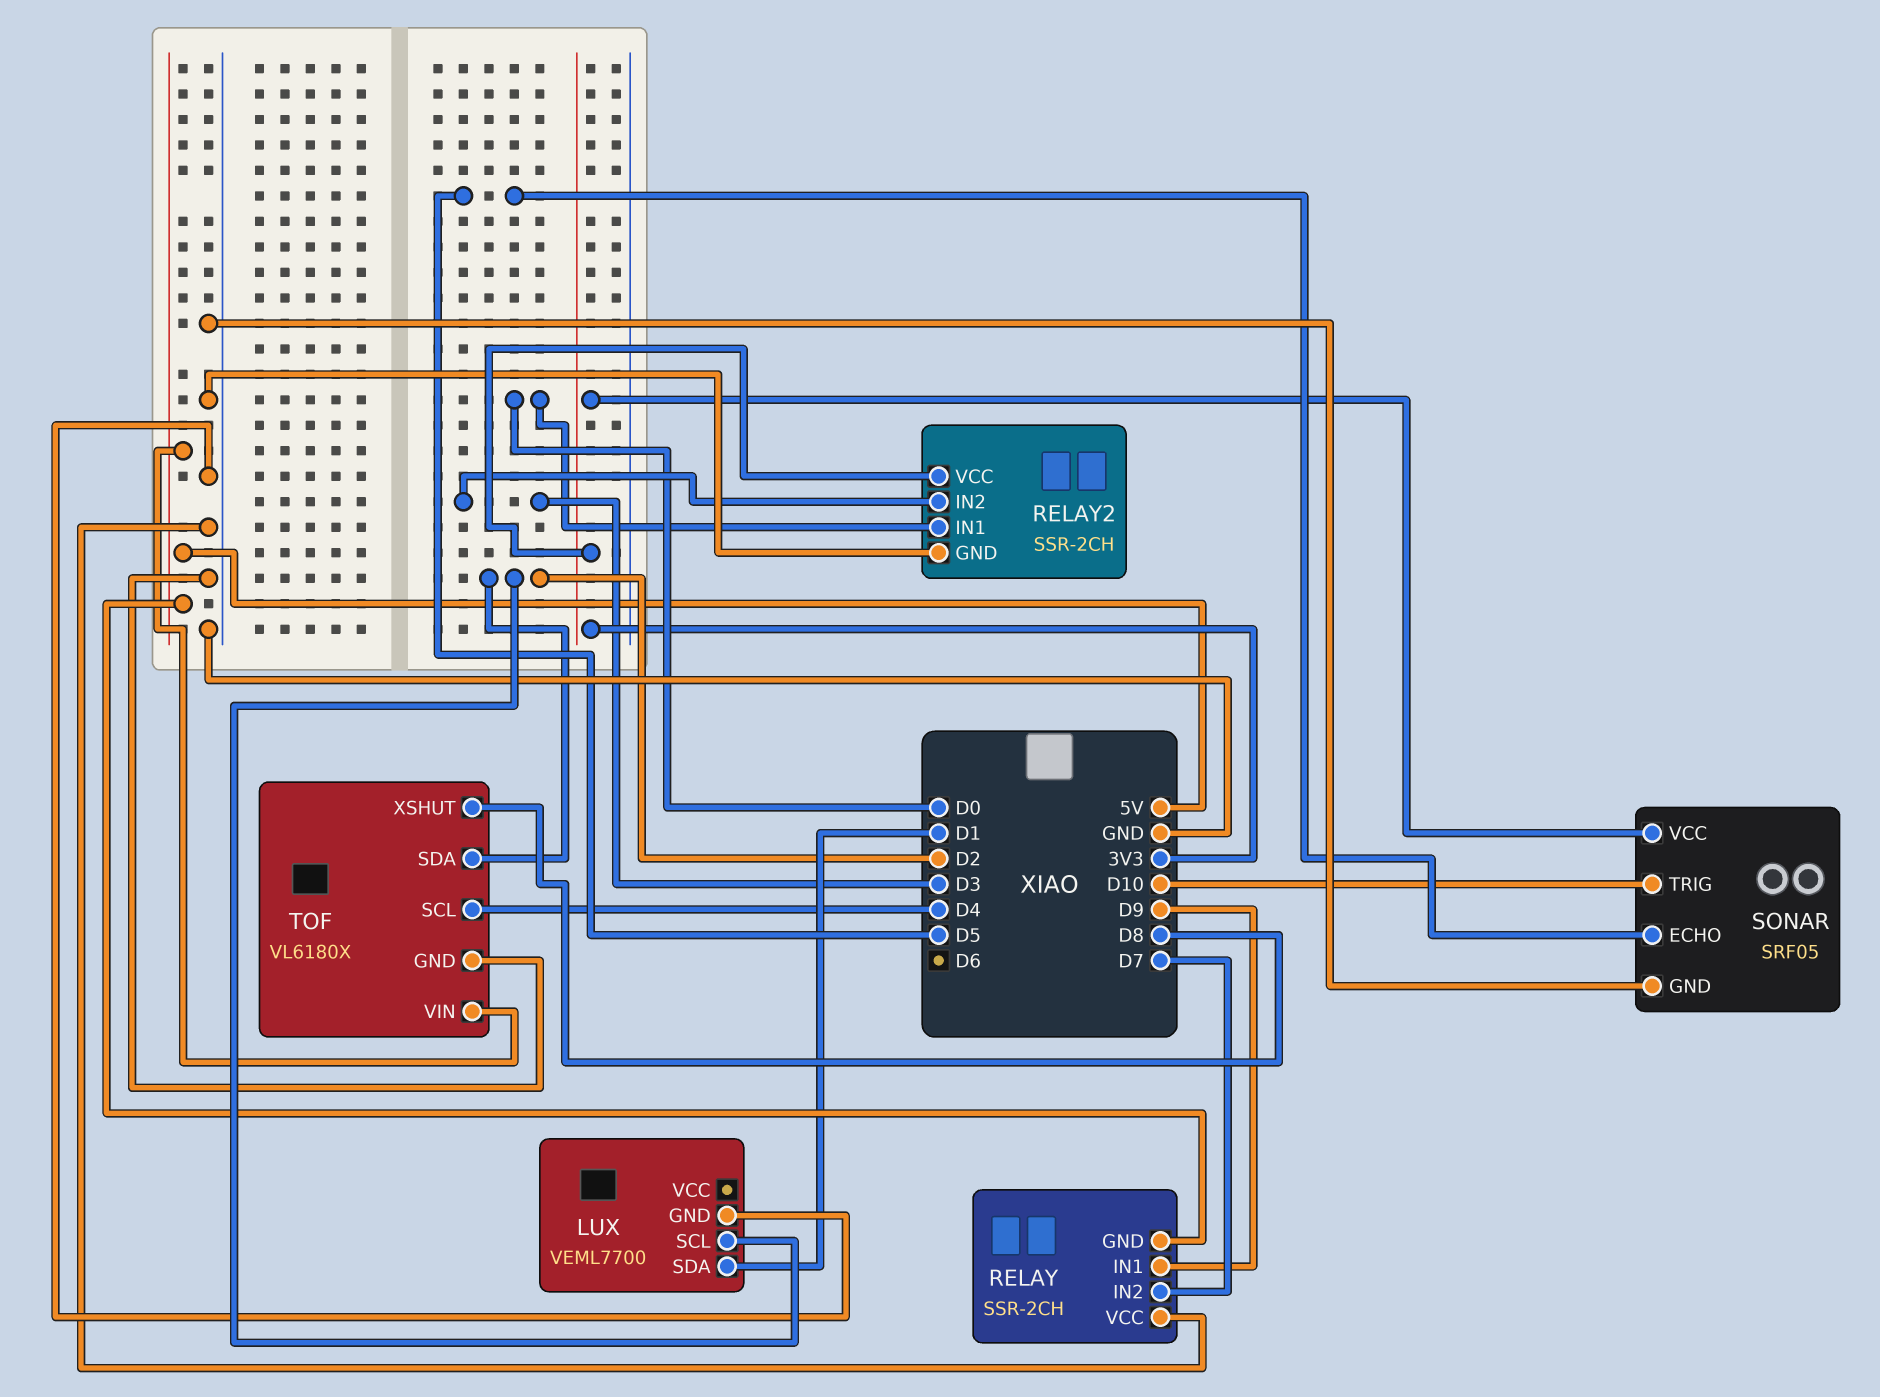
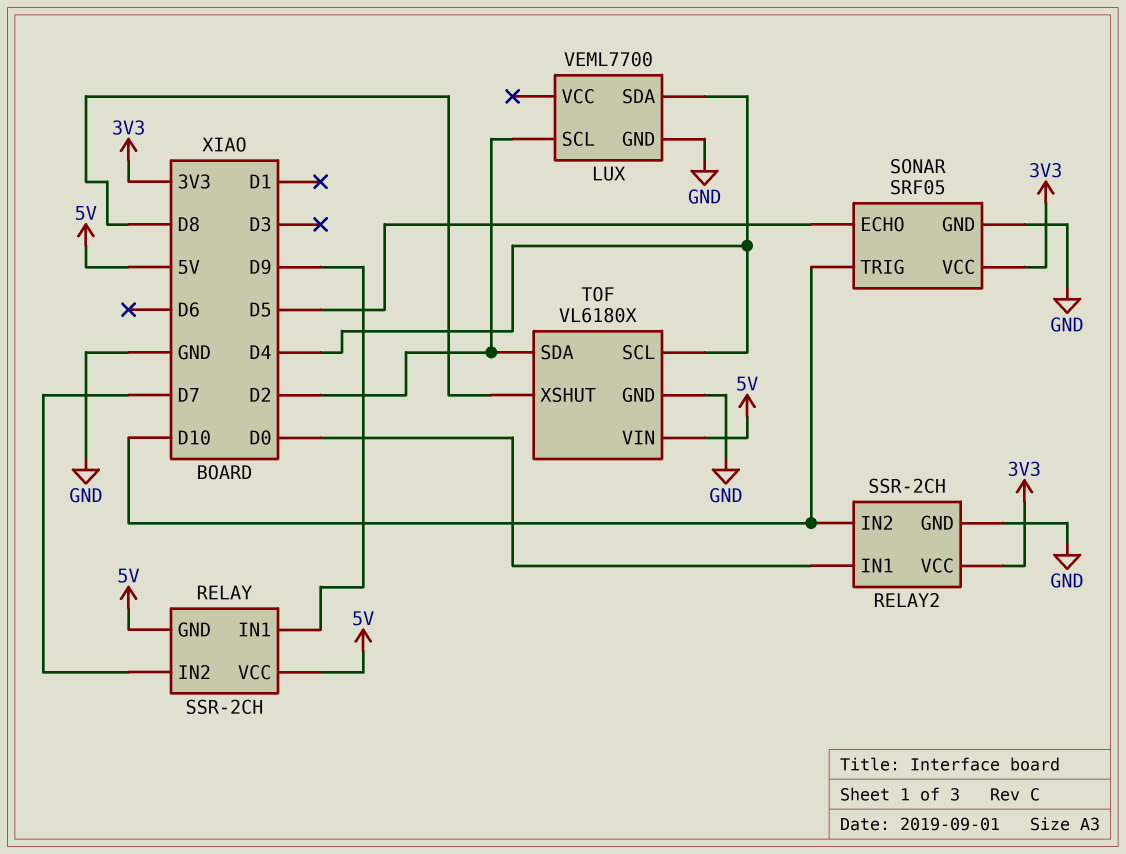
LUX pin SDA: D1 -> D4
RELAY pin VCC: GND -> 5V
RELAY2 pin IN2: D3 -> D10

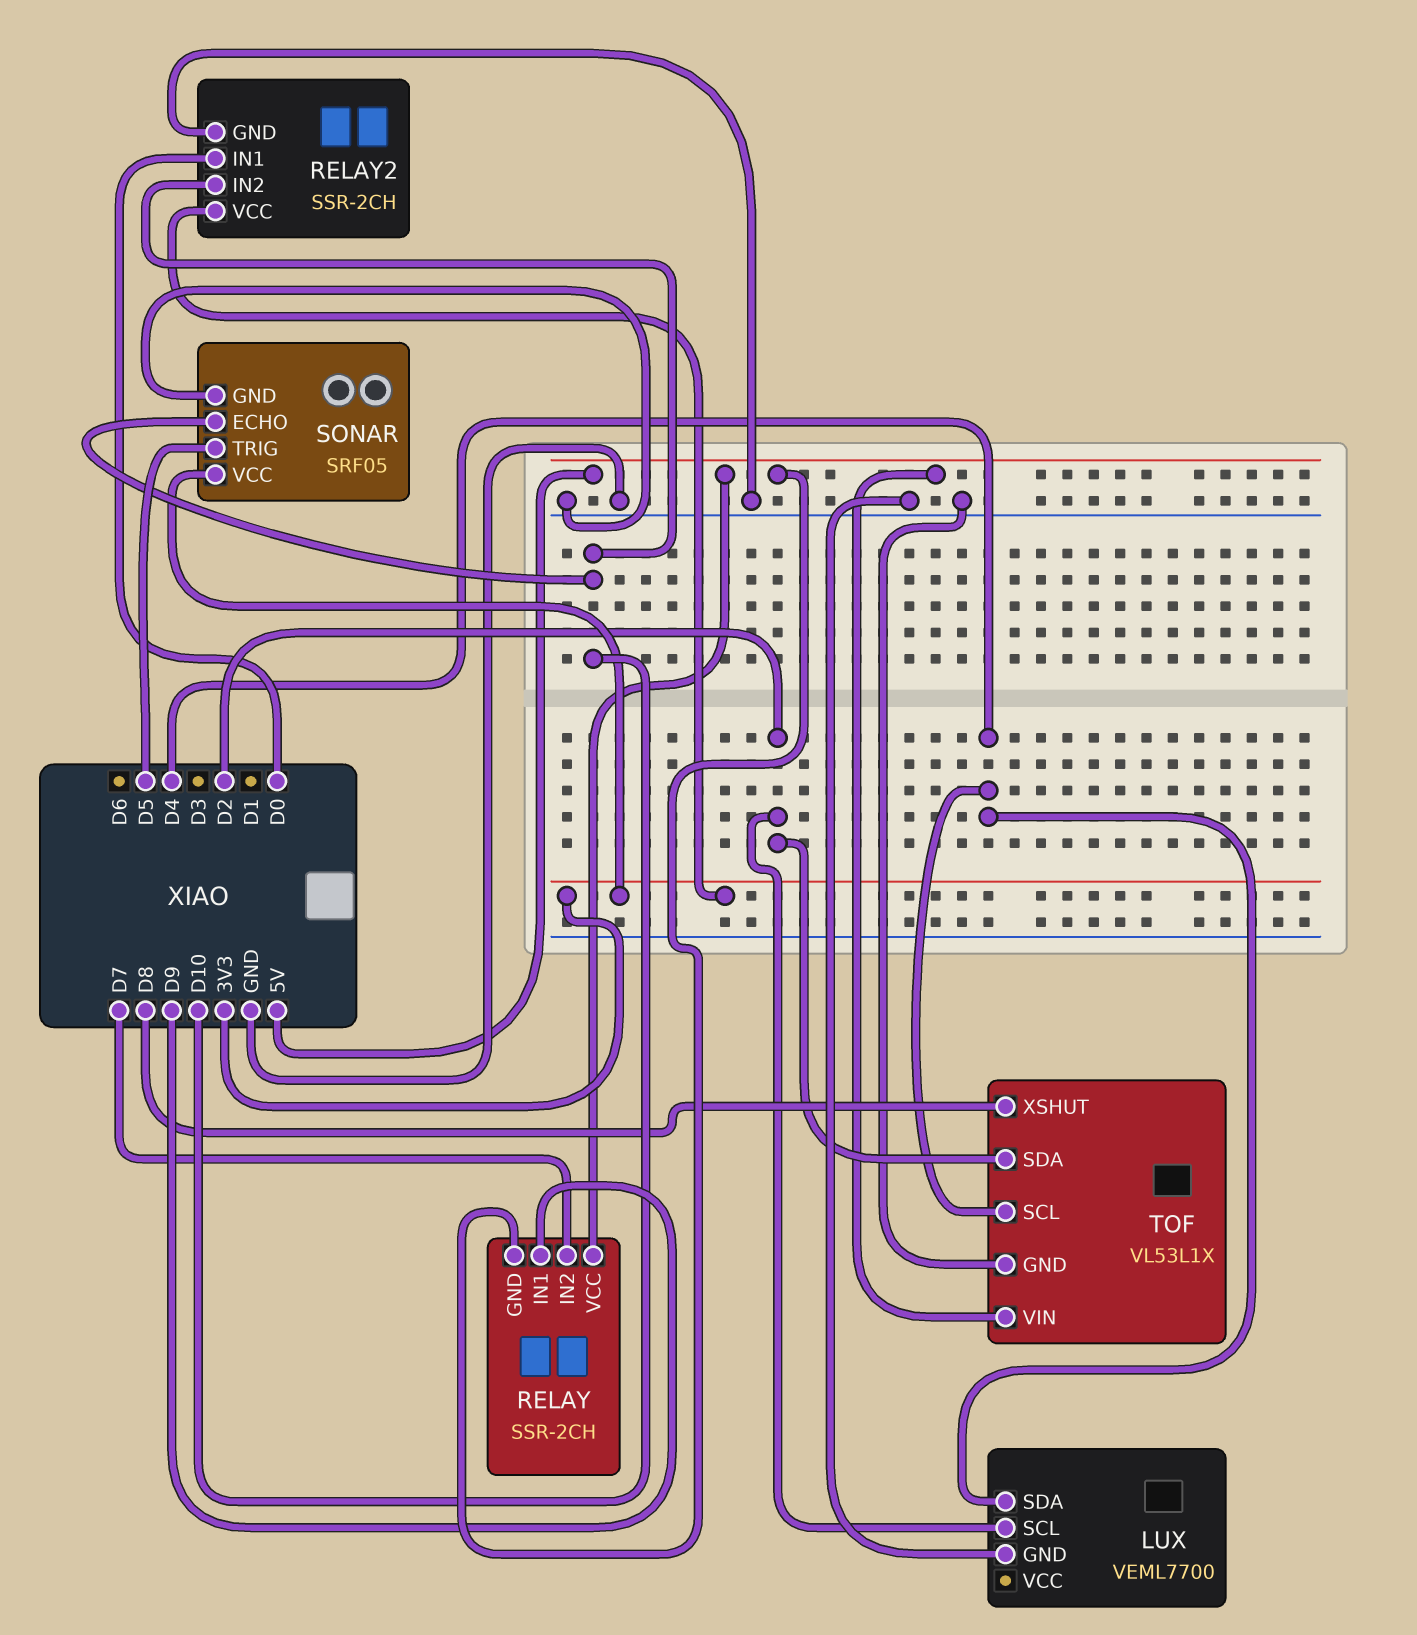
SONAR pin ECHO: D5 -> D10
SONAR pin TRIG: D10 -> D5
TOF: VL6180X -> VL53L1X

